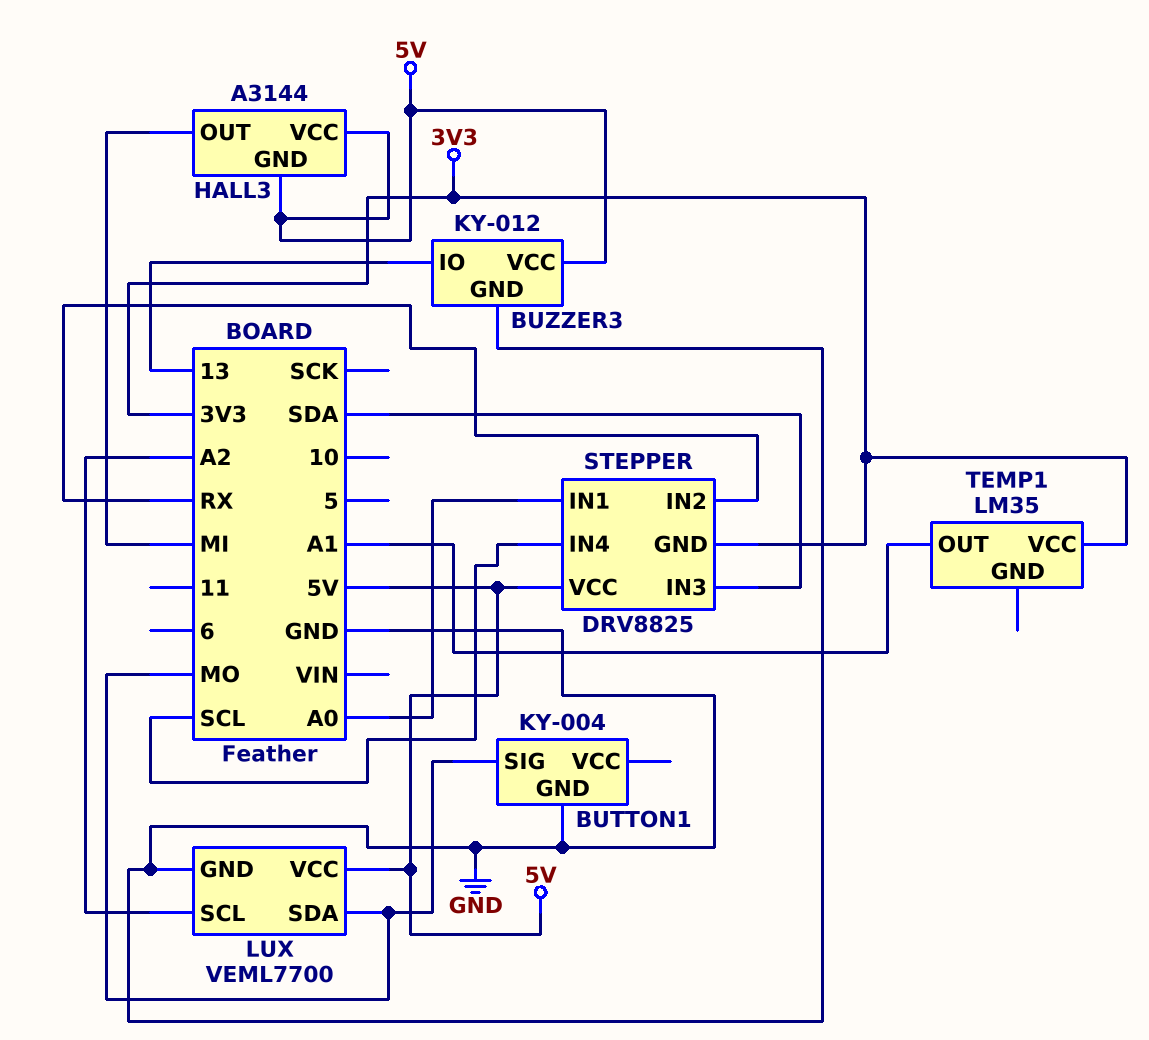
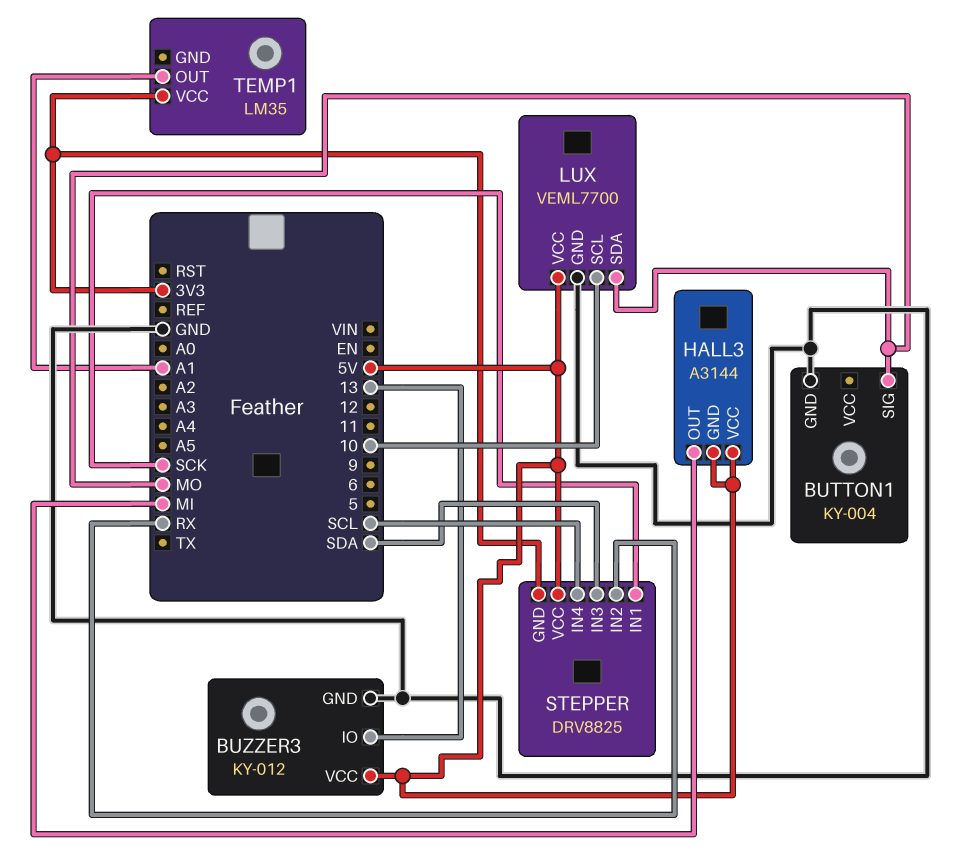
LUX pin SCL: A2 -> 10
STEPPER pin IN1: A0 -> SCK

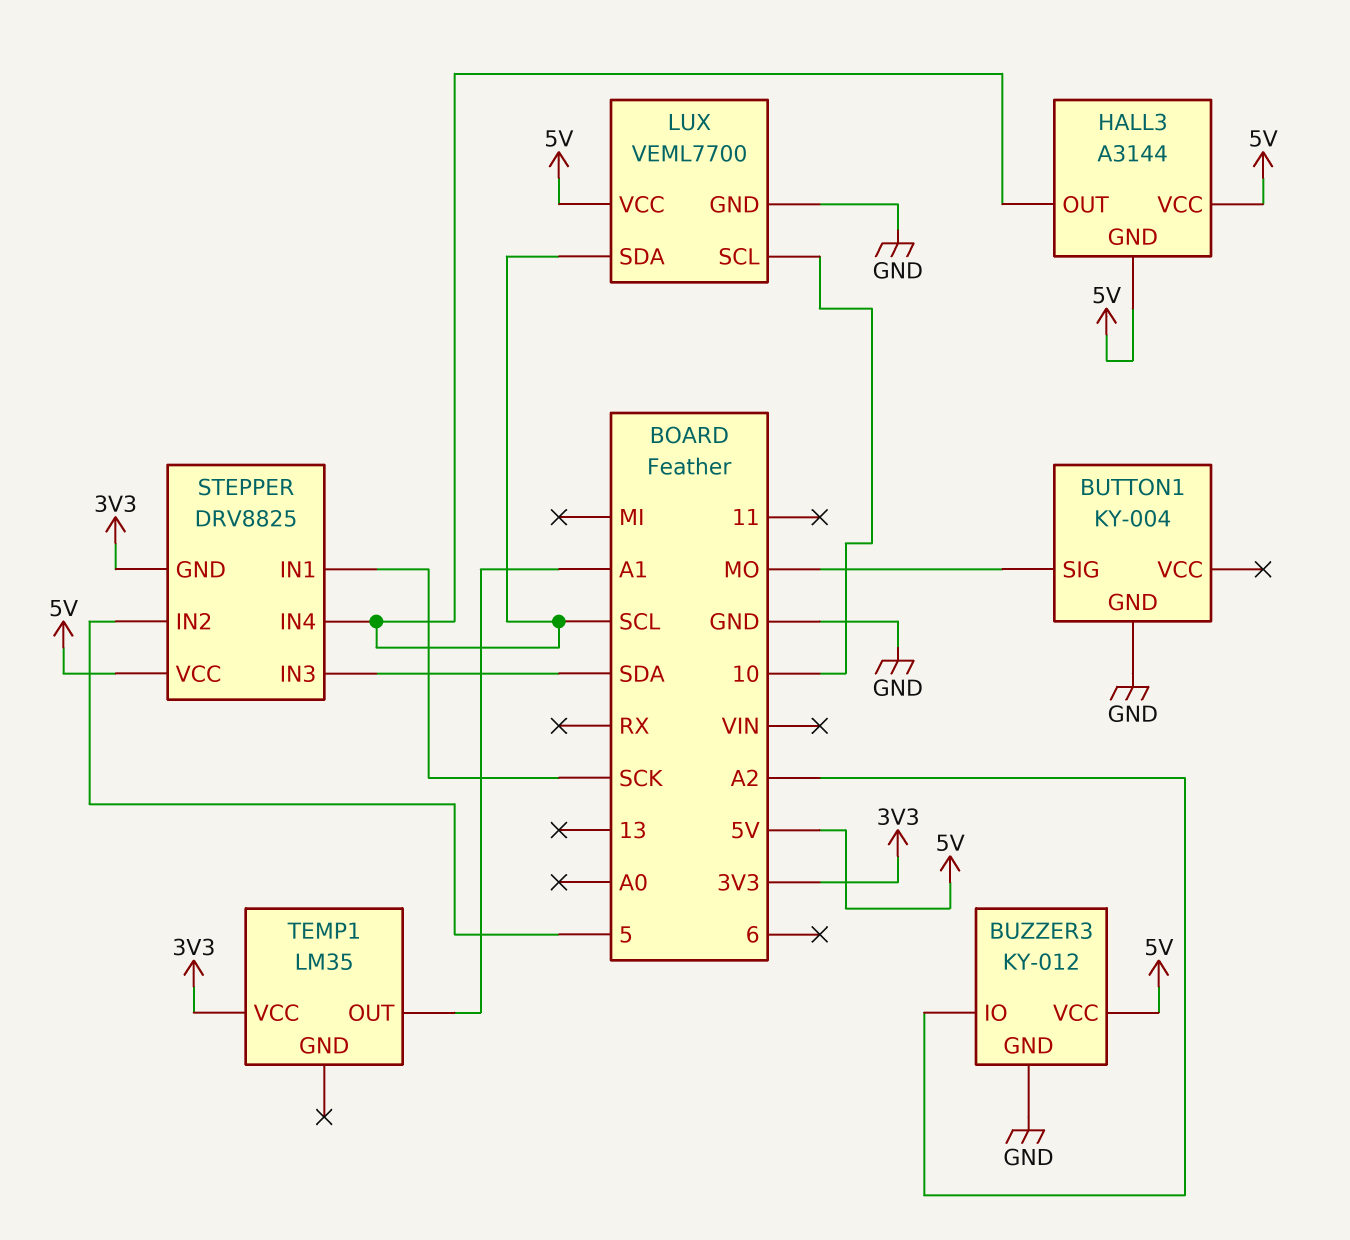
BUZZER3 pin IO: 13 -> A2
HALL3 pin OUT: MI -> SCL
LUX pin SDA: MO -> SCL
STEPPER pin IN2: RX -> 5

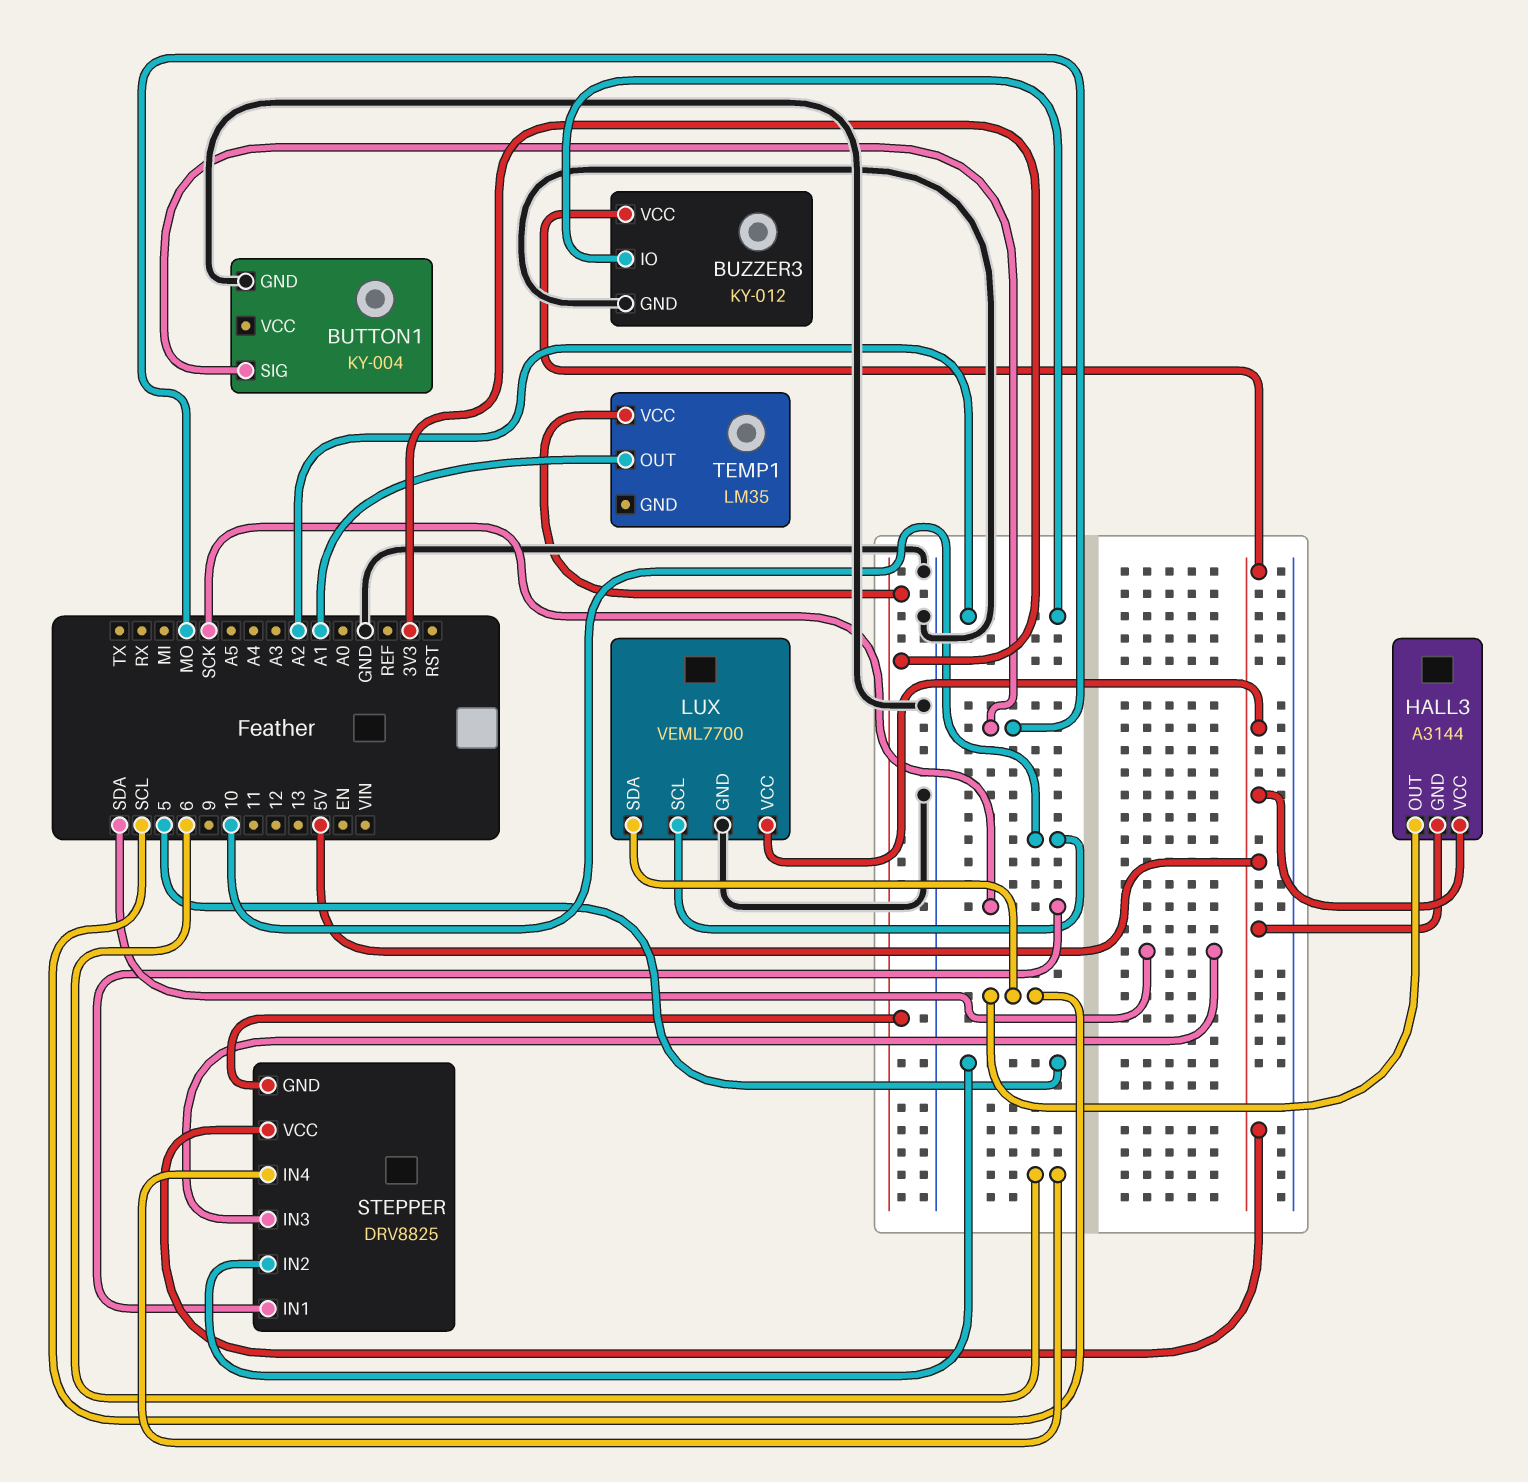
STEPPER pin IN4: SCL -> 6

